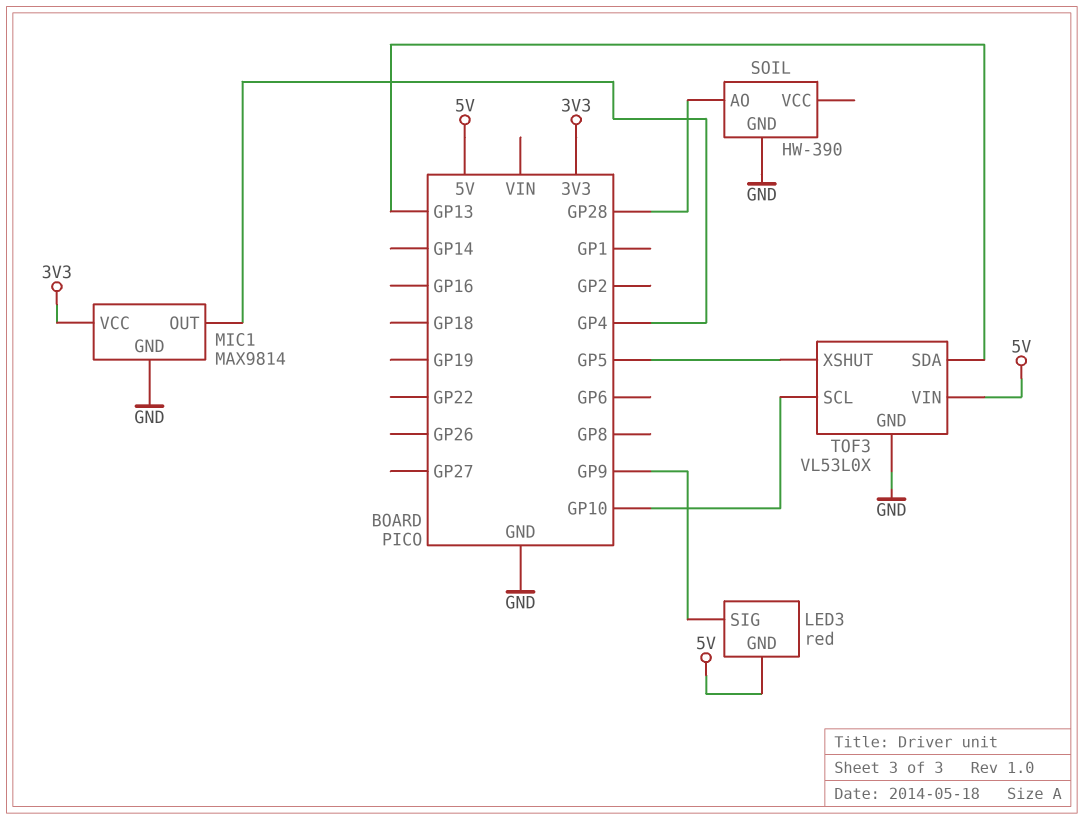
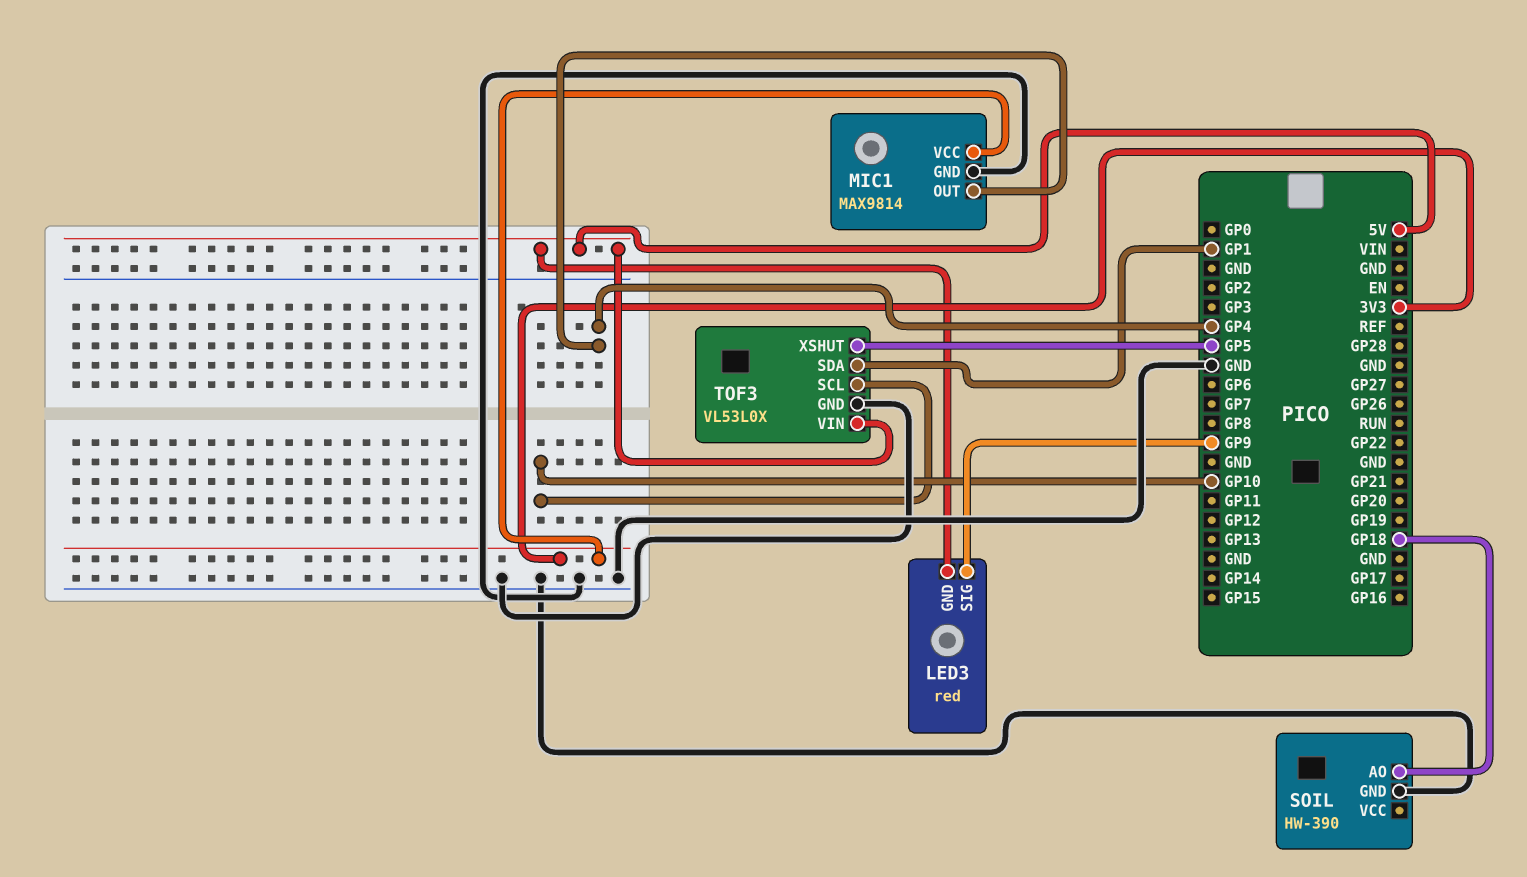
SOIL pin AO: GP28 -> GP18
TOF3 pin SDA: GP13 -> GP1

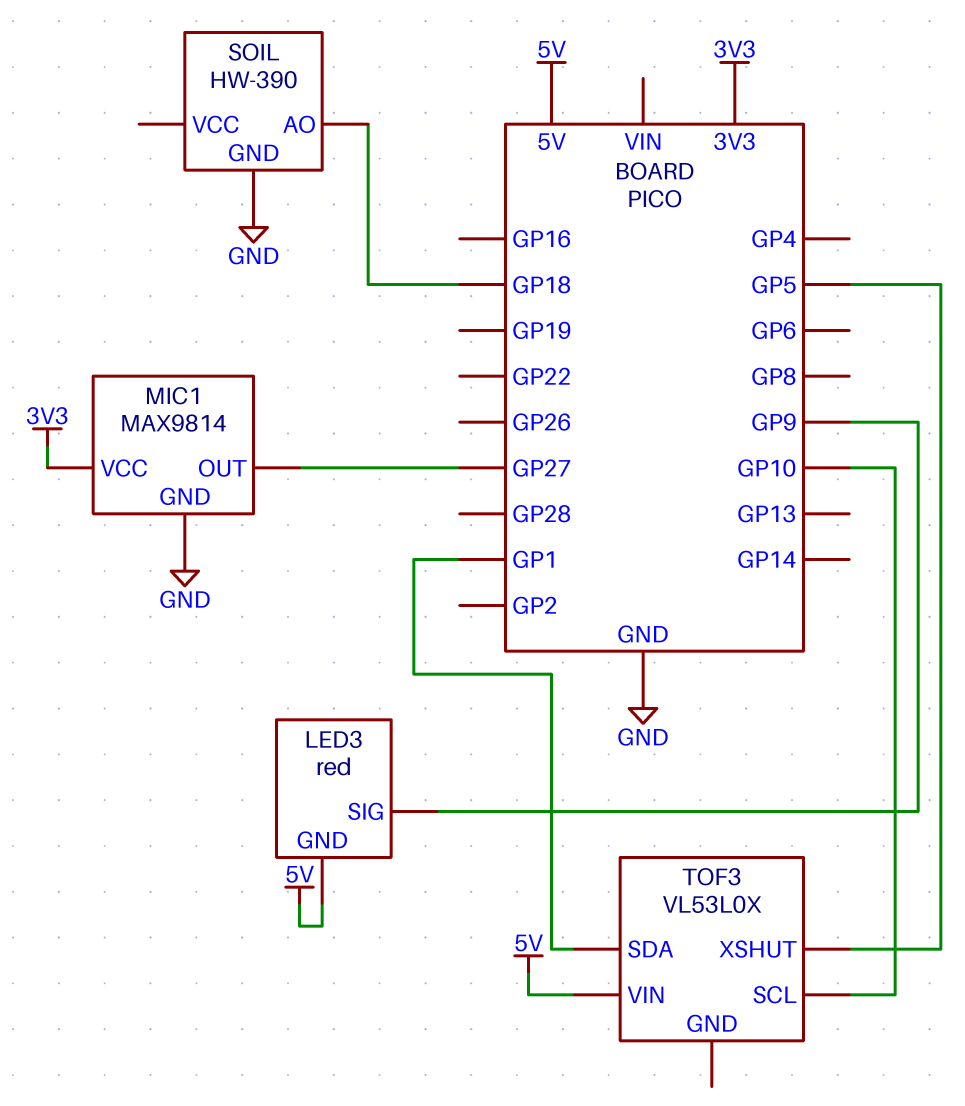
MIC1 pin OUT: GP4 -> GP27
TOF3 pin GND: GND -> none

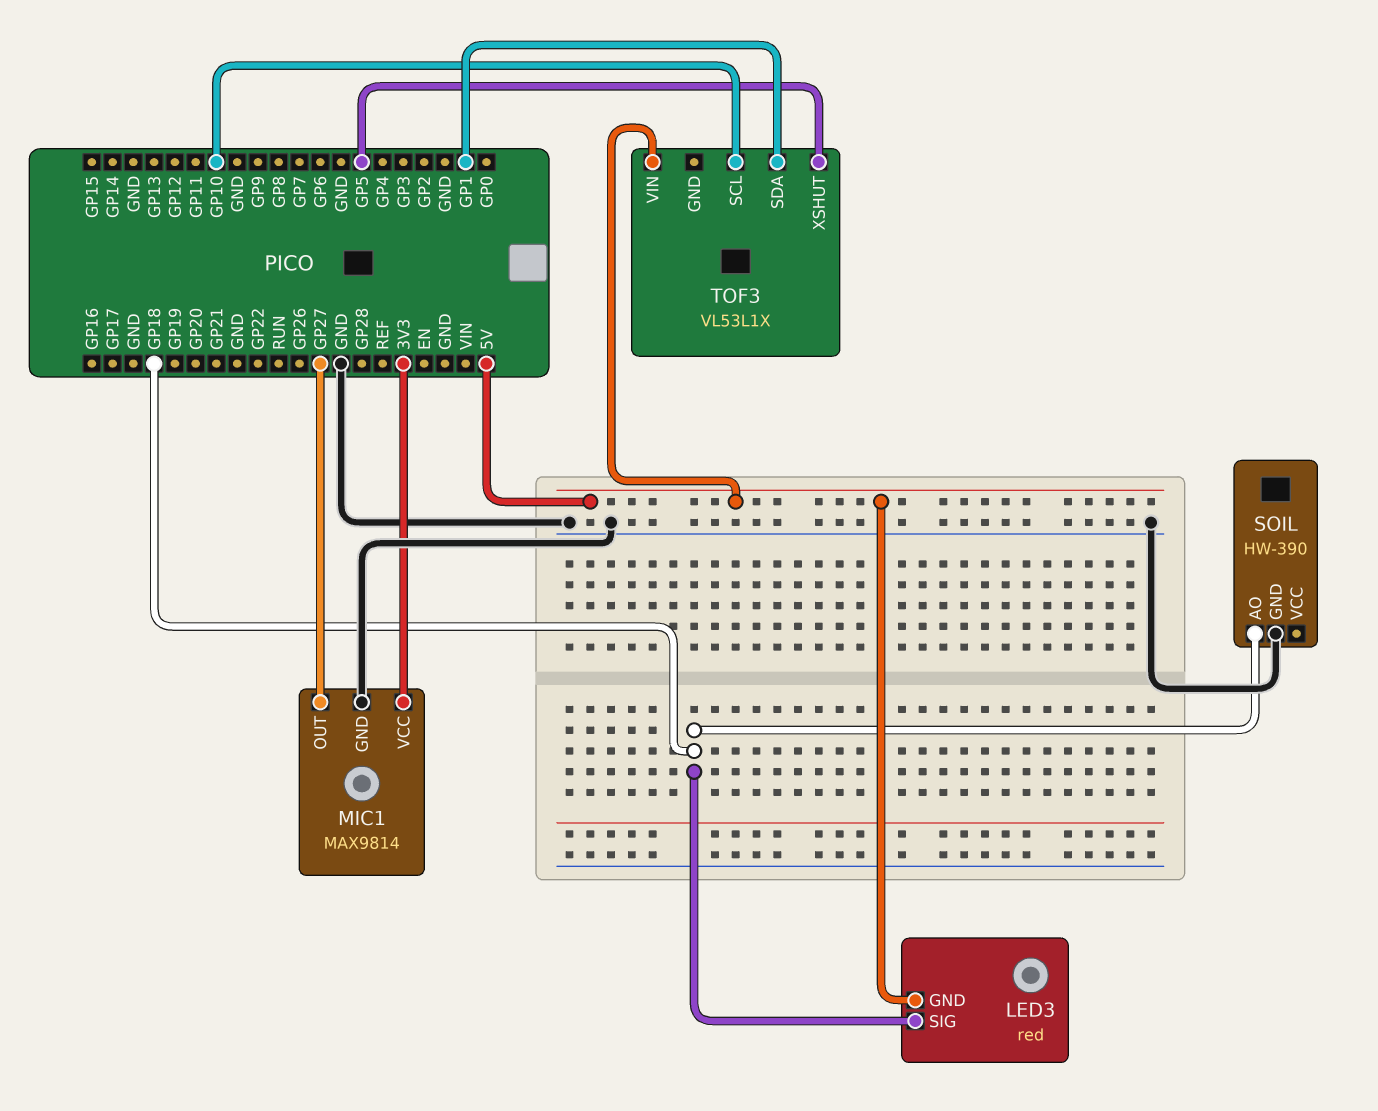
LED3 pin SIG: GP9 -> GP18
TOF3: VL53L0X -> VL53L1X

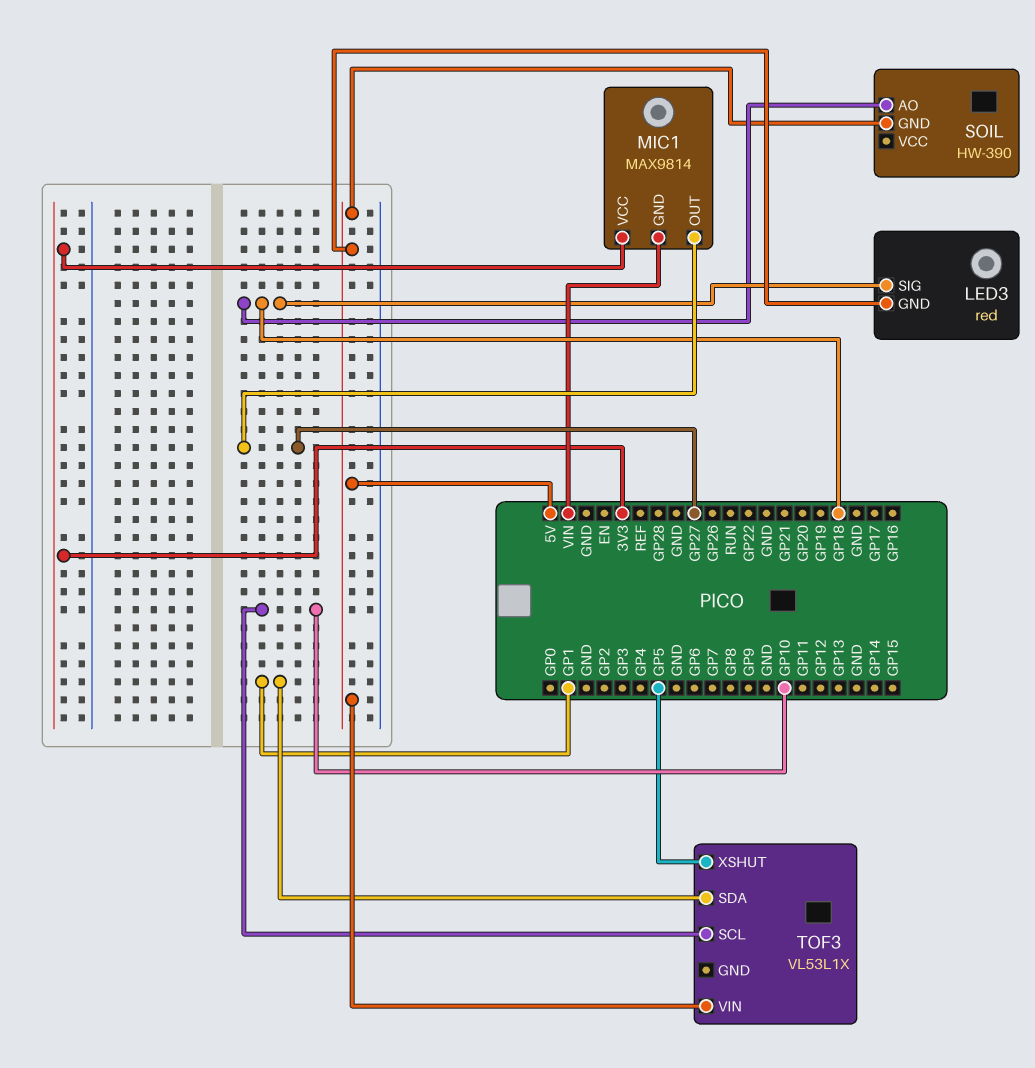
MIC1 pin GND: GND -> VIN
SOIL pin GND: GND -> 5V

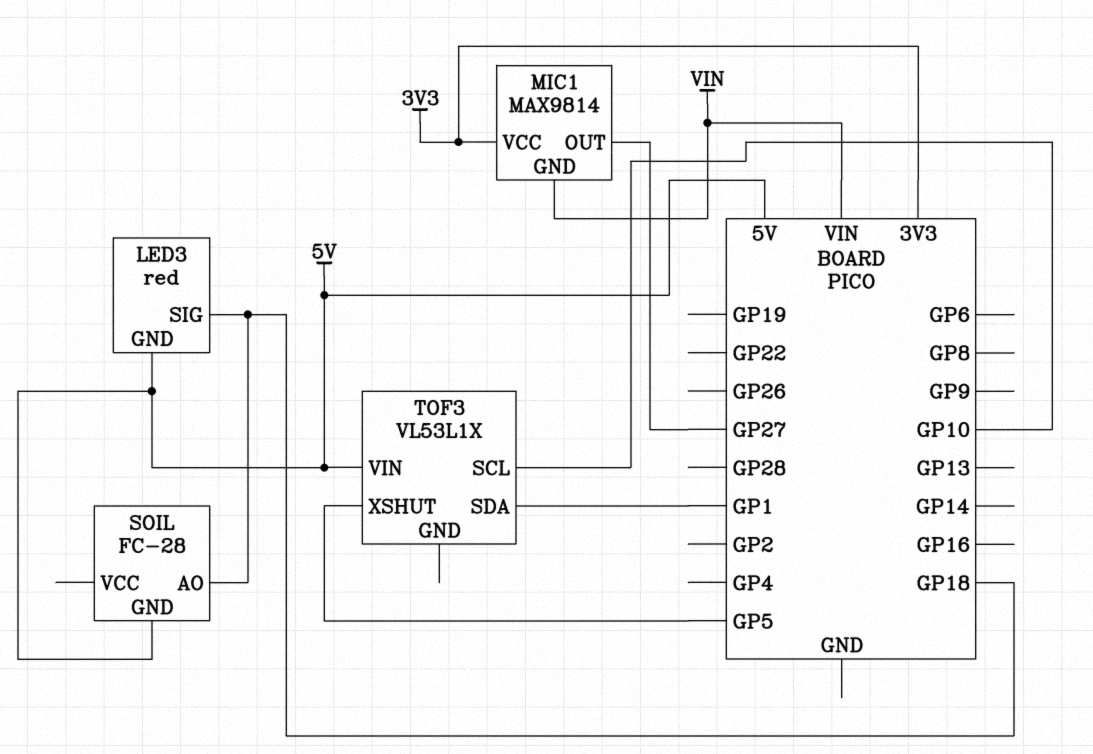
SOIL: HW-390 -> FC-28

